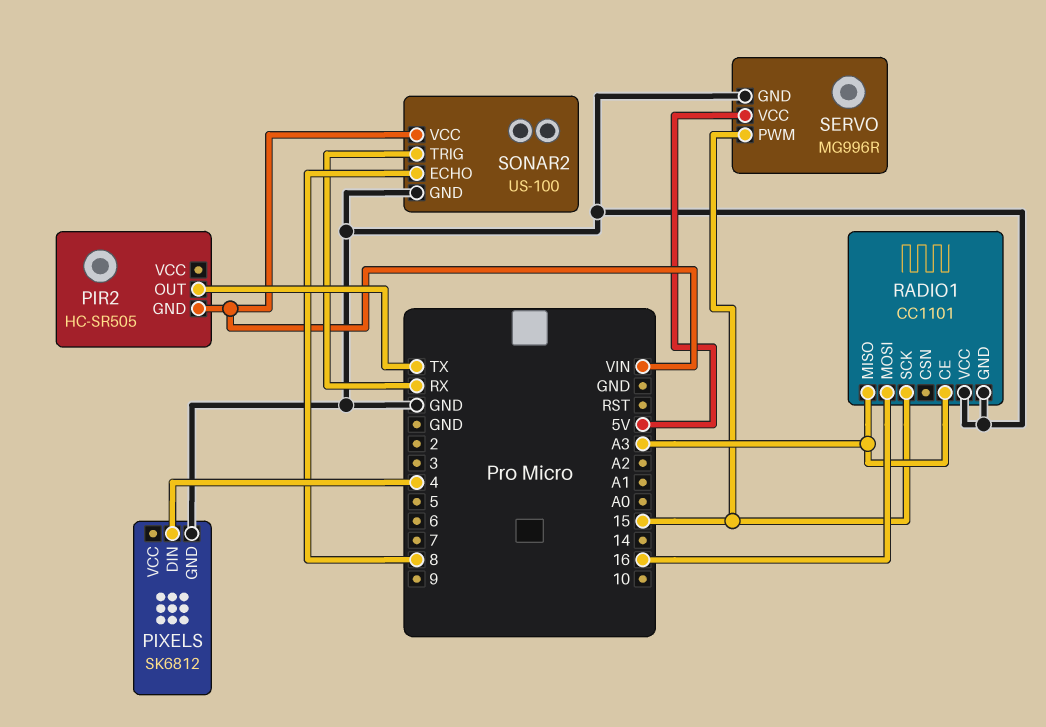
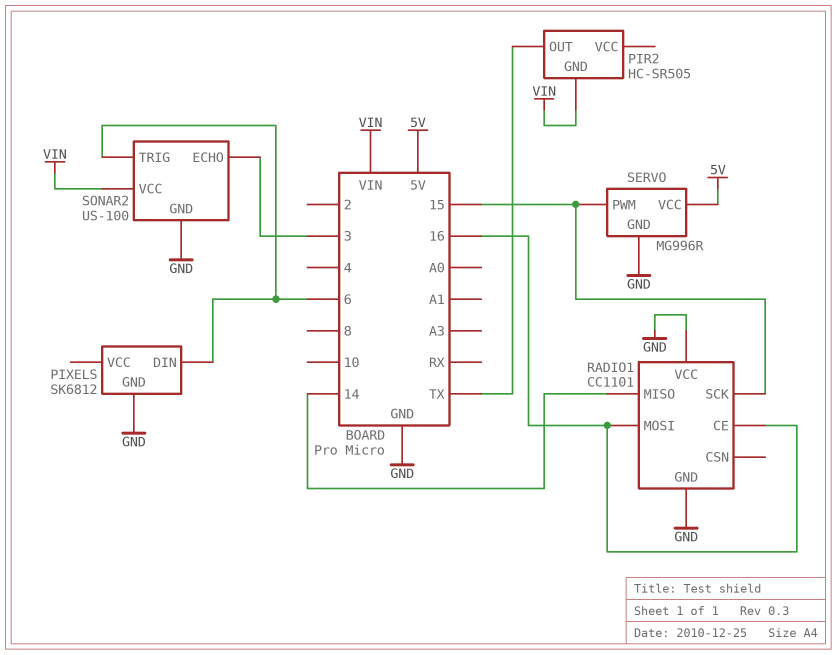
PIXELS pin DIN: 4 -> 6
RADIO1 pin CE: A3 -> 16
RADIO1 pin MISO: A3 -> 14
SONAR2 pin ECHO: 8 -> 3
SONAR2 pin TRIG: RX -> 6

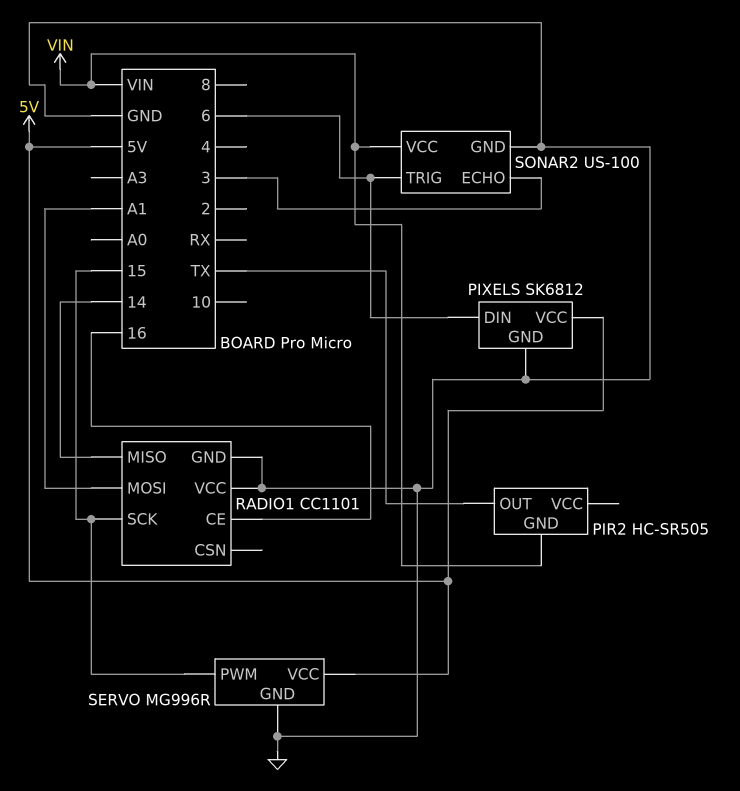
PIXELS pin VCC: none -> 5V
RADIO1 pin MOSI: 16 -> A1

